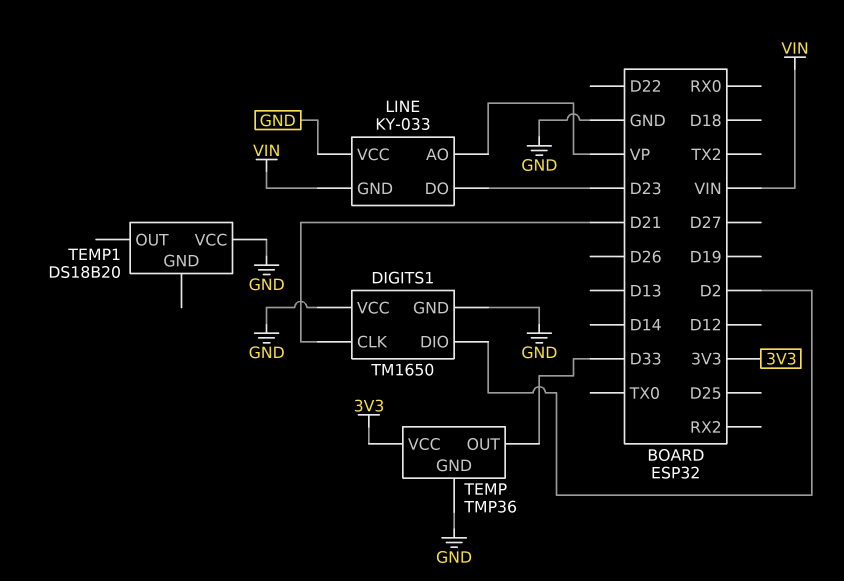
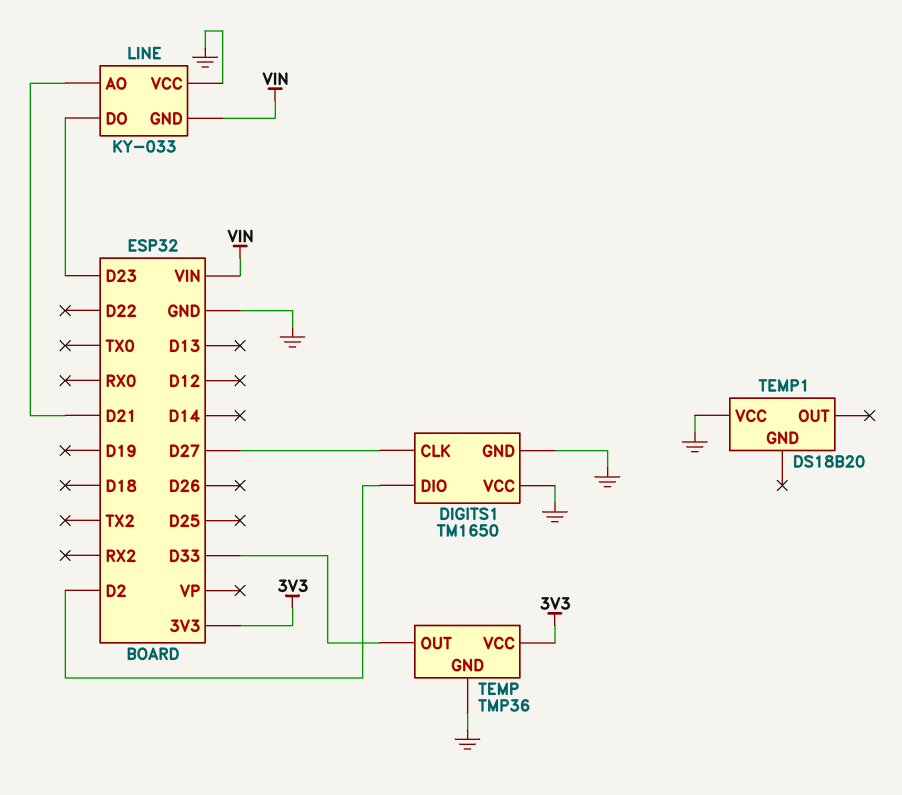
DIGITS1 pin CLK: D21 -> D27
LINE pin AO: VP -> D21

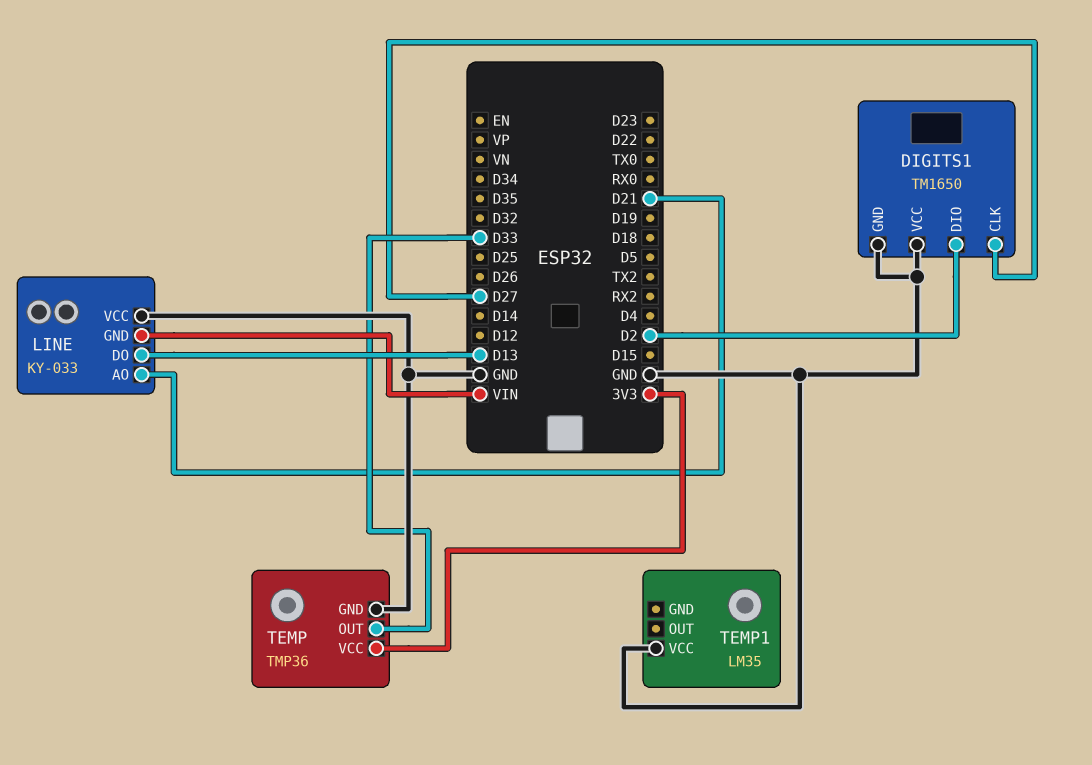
LINE pin DO: D23 -> D13
TEMP1: DS18B20 -> LM35

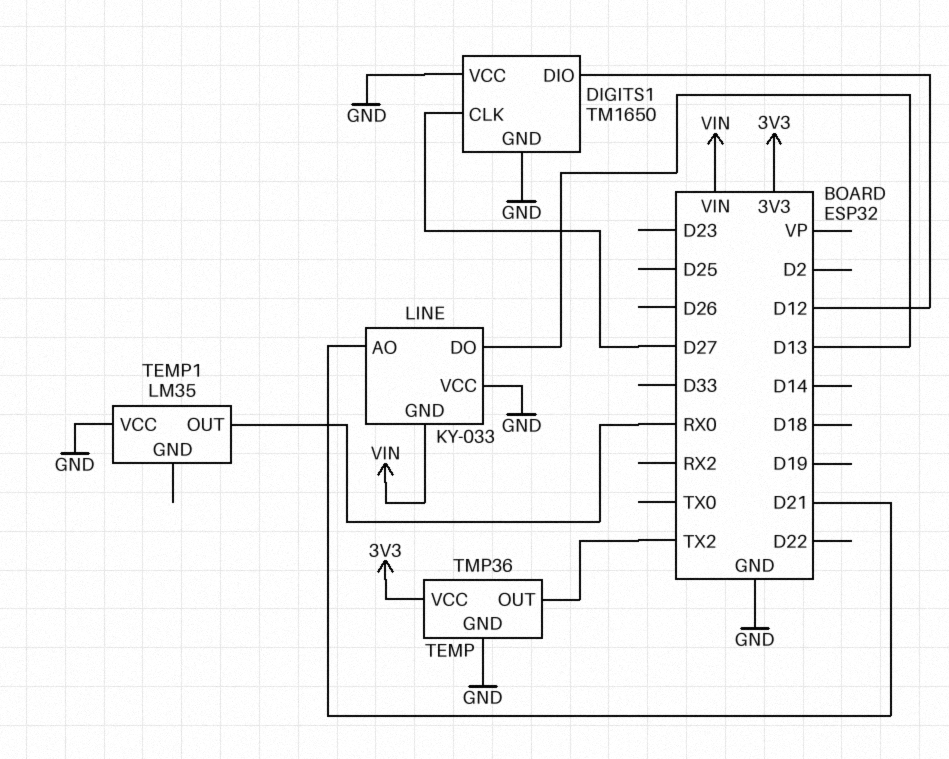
DIGITS1 pin DIO: D2 -> D12
TEMP pin OUT: D33 -> TX2
TEMP1 pin OUT: none -> RX0

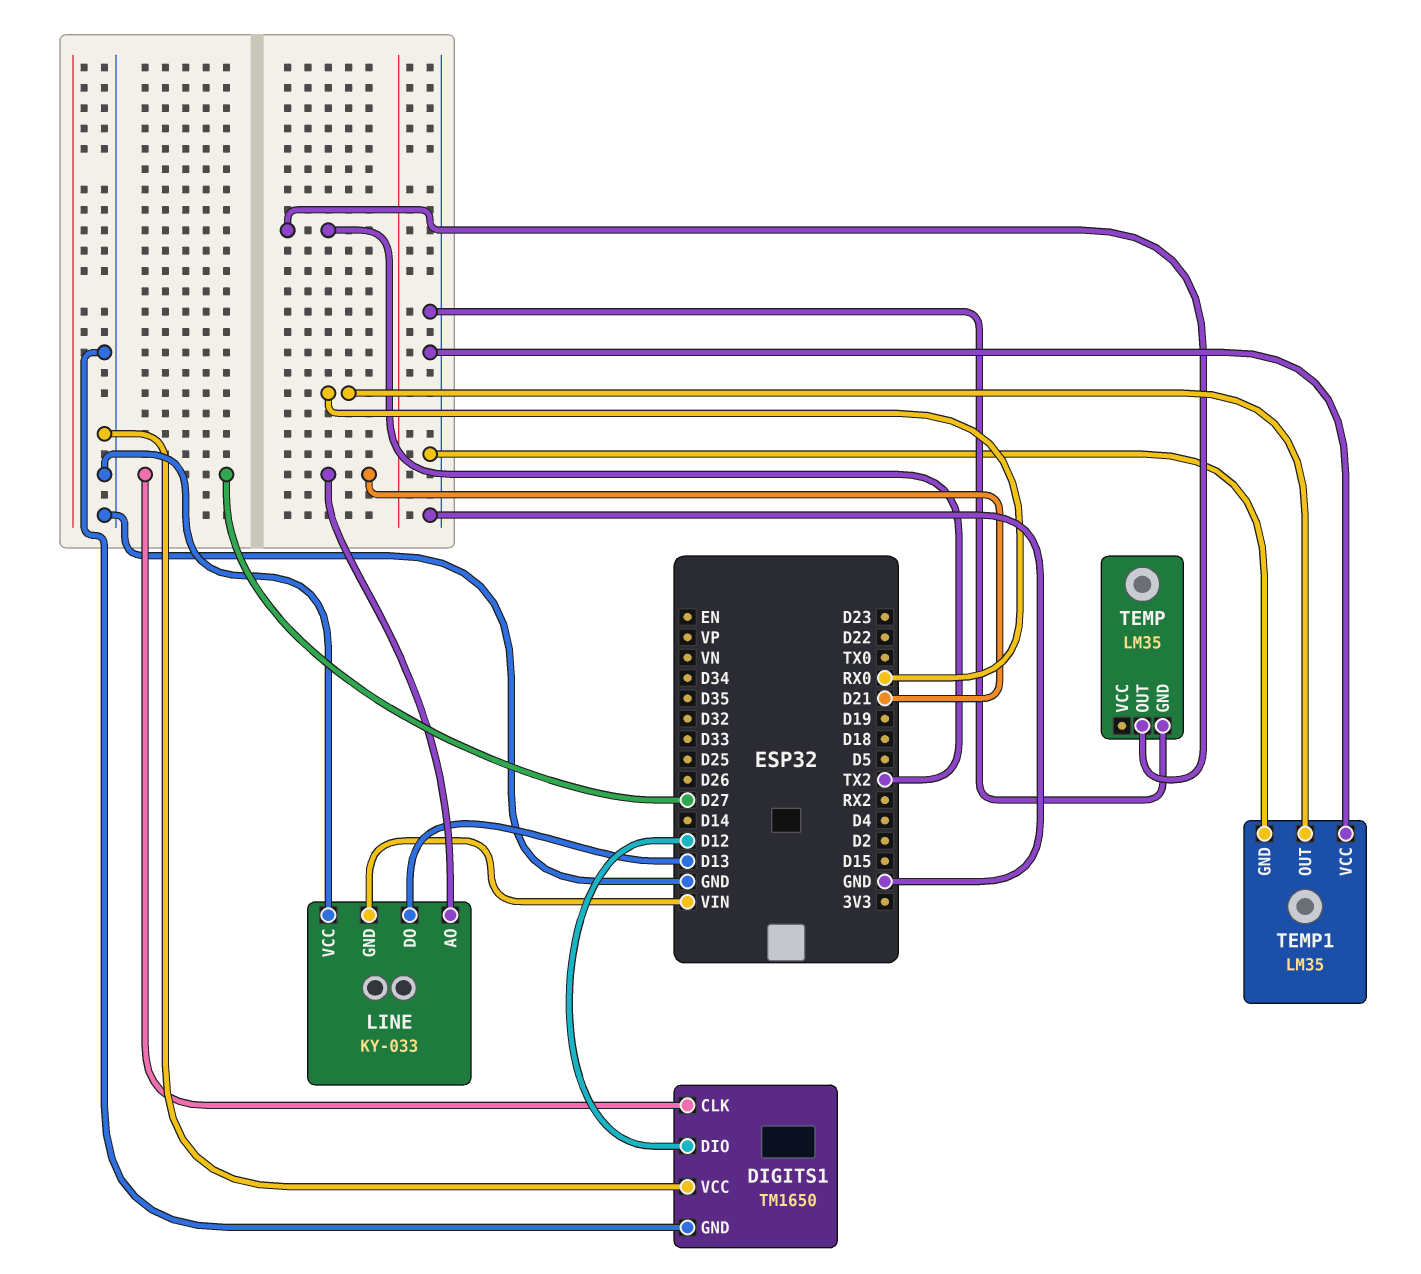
TEMP: TMP36 -> LM35
TEMP pin VCC: 3V3 -> none
TEMP1 pin GND: none -> GND

